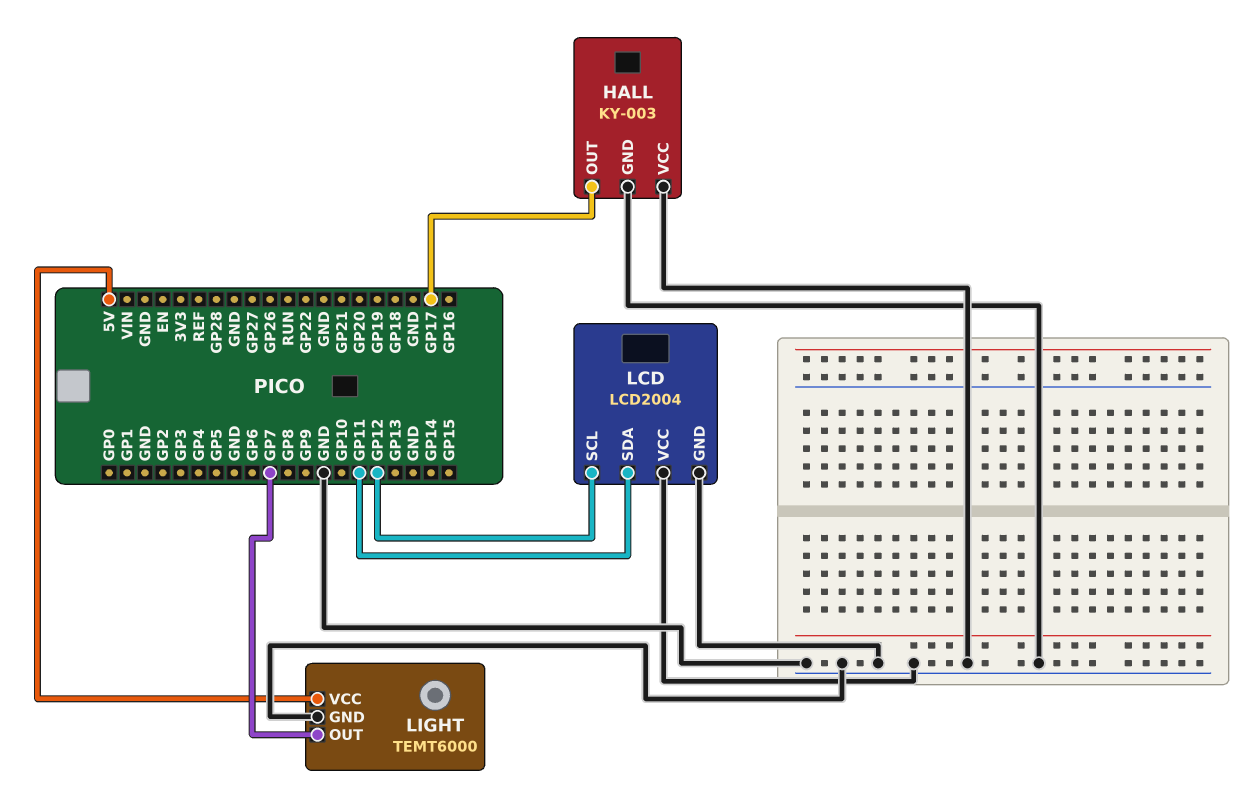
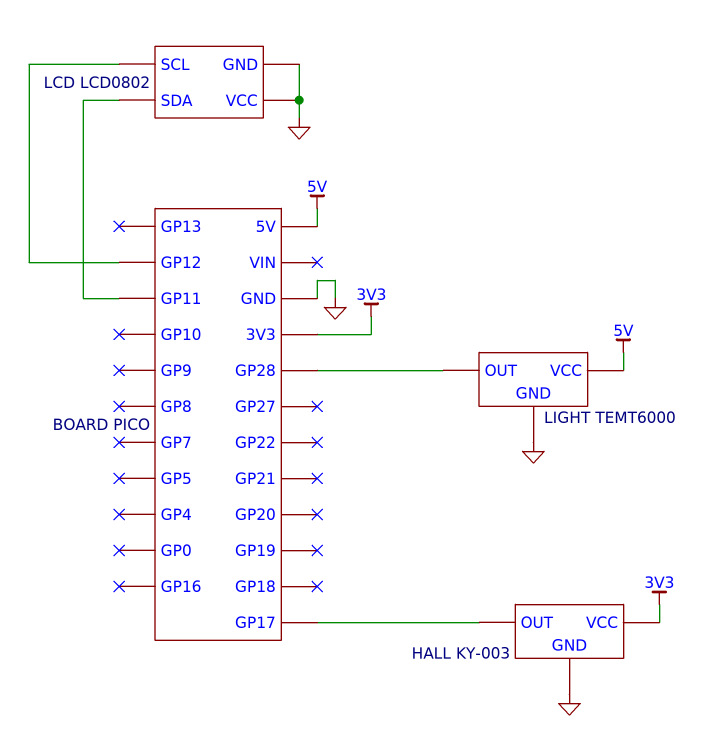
HALL pin VCC: GND -> 3V3
LCD: LCD2004 -> LCD0802
LIGHT pin OUT: GP7 -> GP28

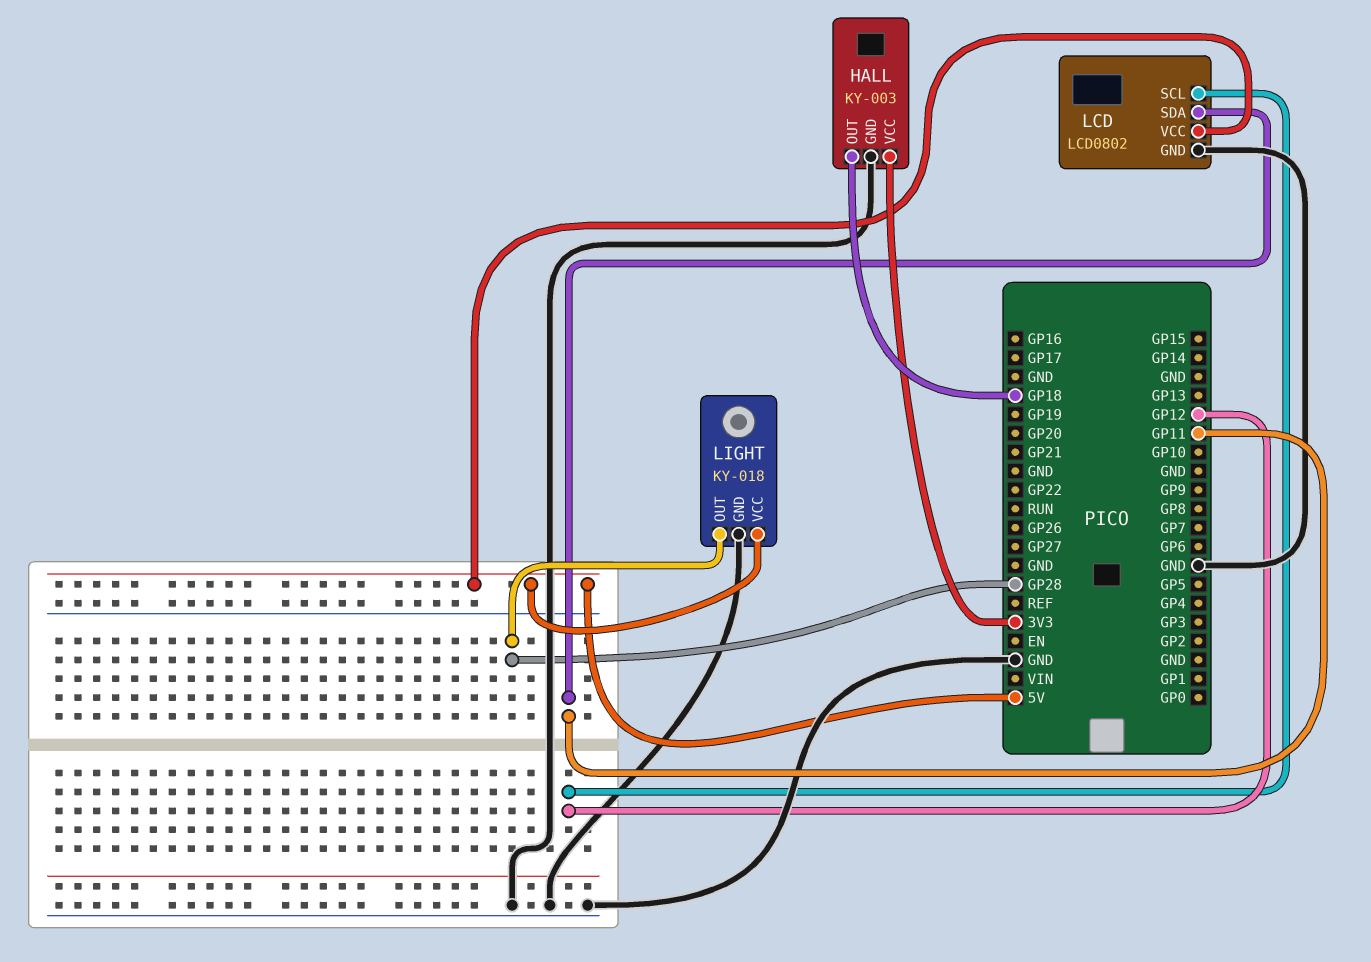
HALL pin OUT: GP17 -> GP18
LCD pin VCC: GND -> 5V
LIGHT: TEMT6000 -> KY-018

